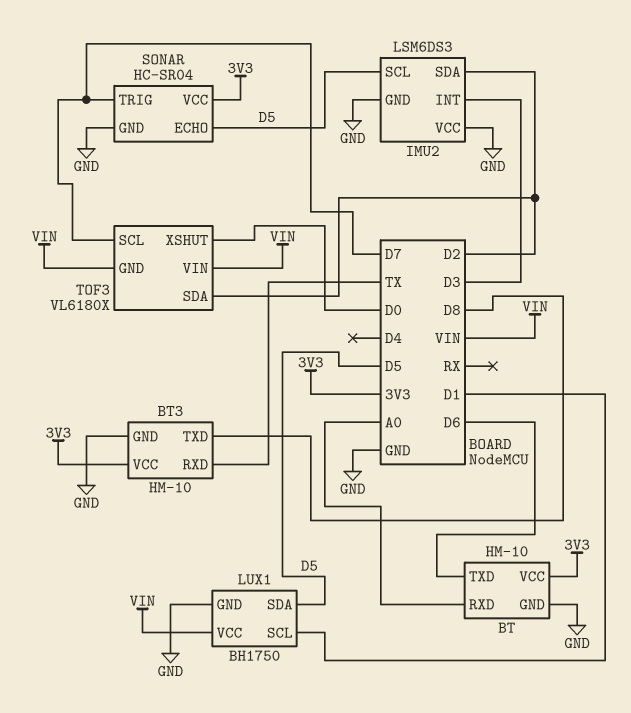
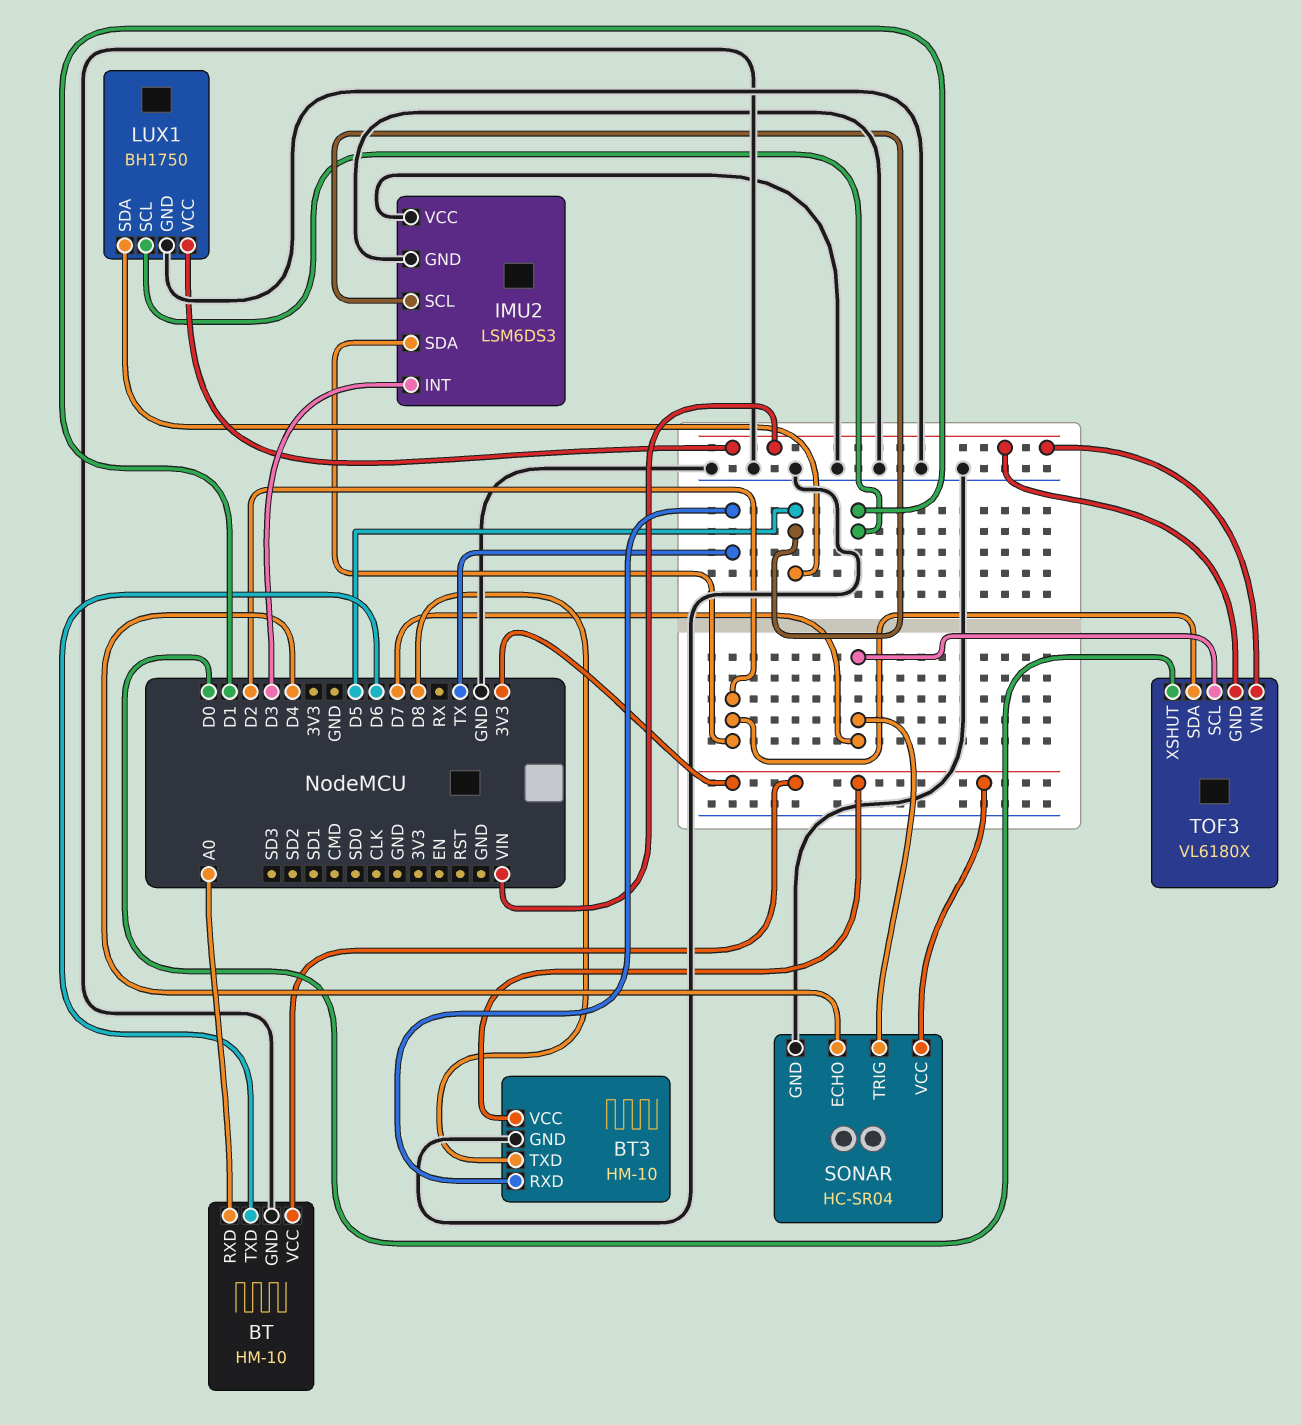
SONAR pin ECHO: D5 -> D4

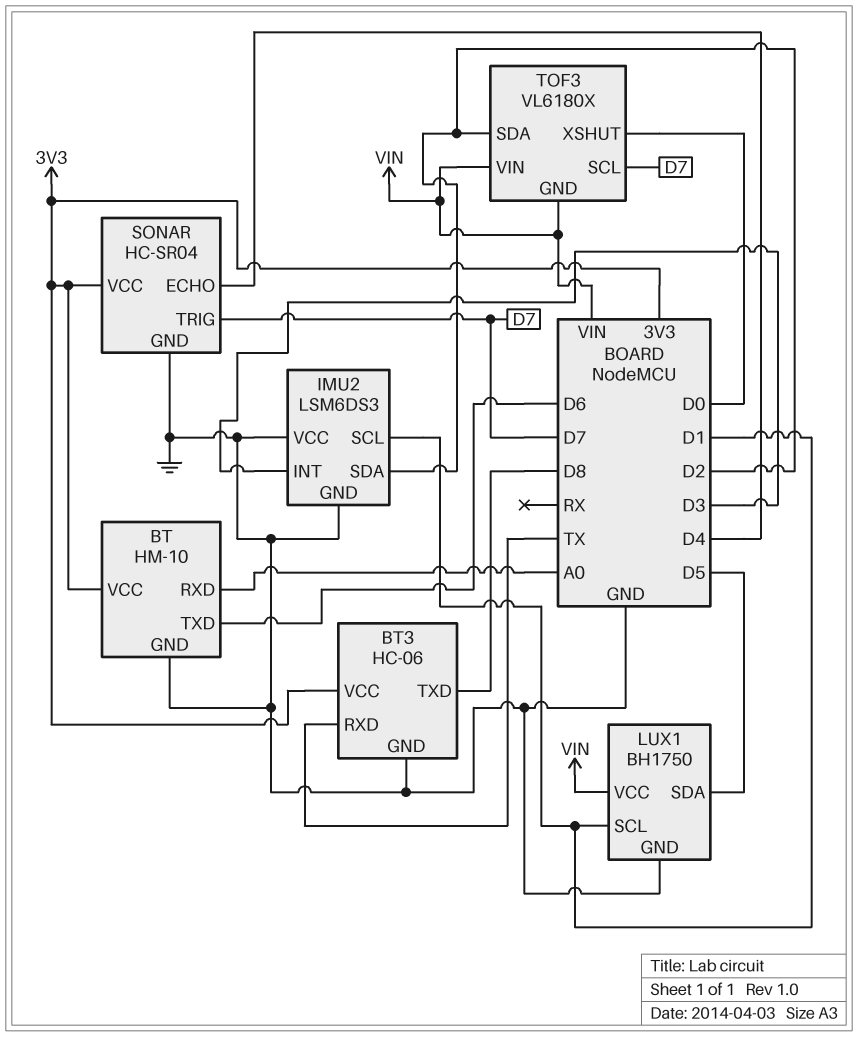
BT3: HM-10 -> HC-06
IMU2 pin SCL: D5 -> D1

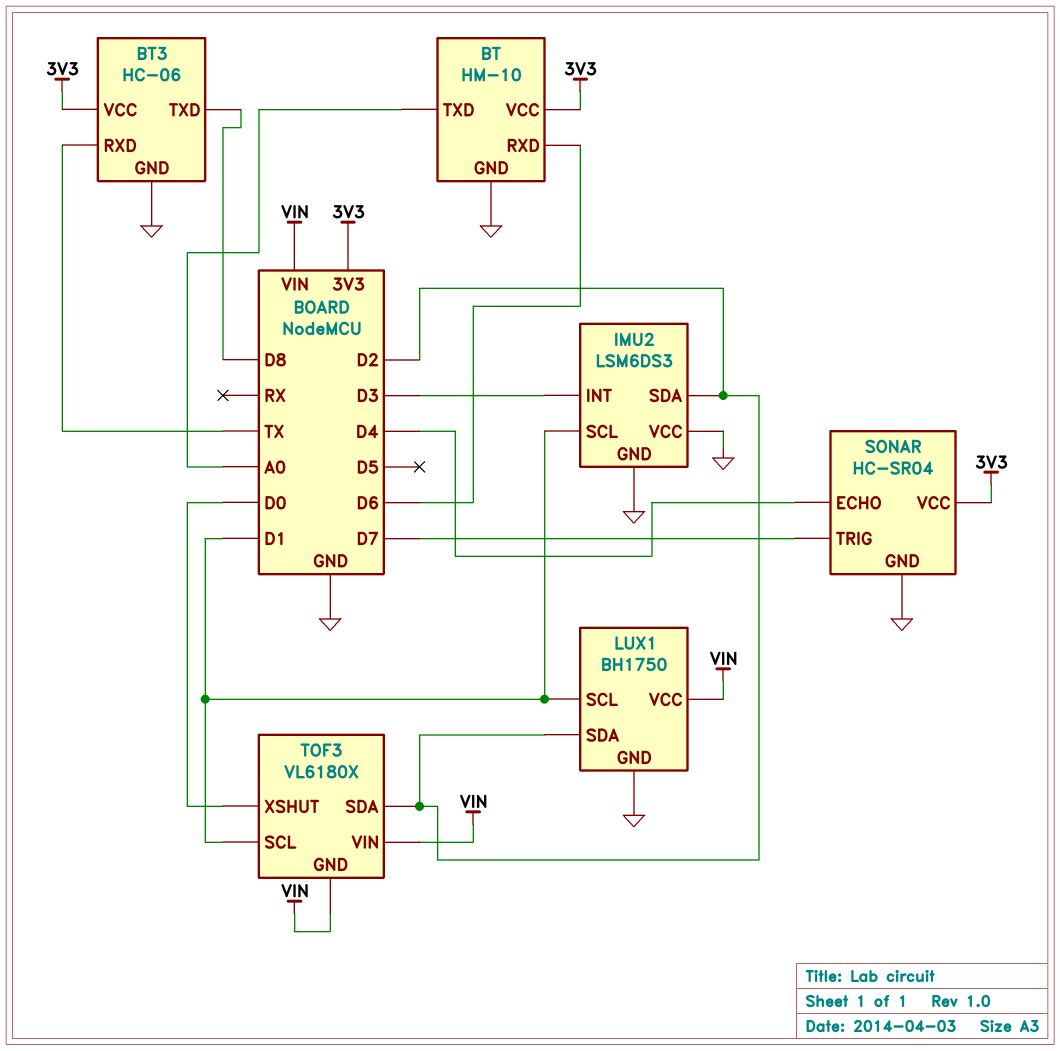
BT pin RXD: A0 -> D6
BT pin TXD: D6 -> A0
LUX1 pin SDA: D5 -> D2
TOF3 pin SCL: D7 -> D1

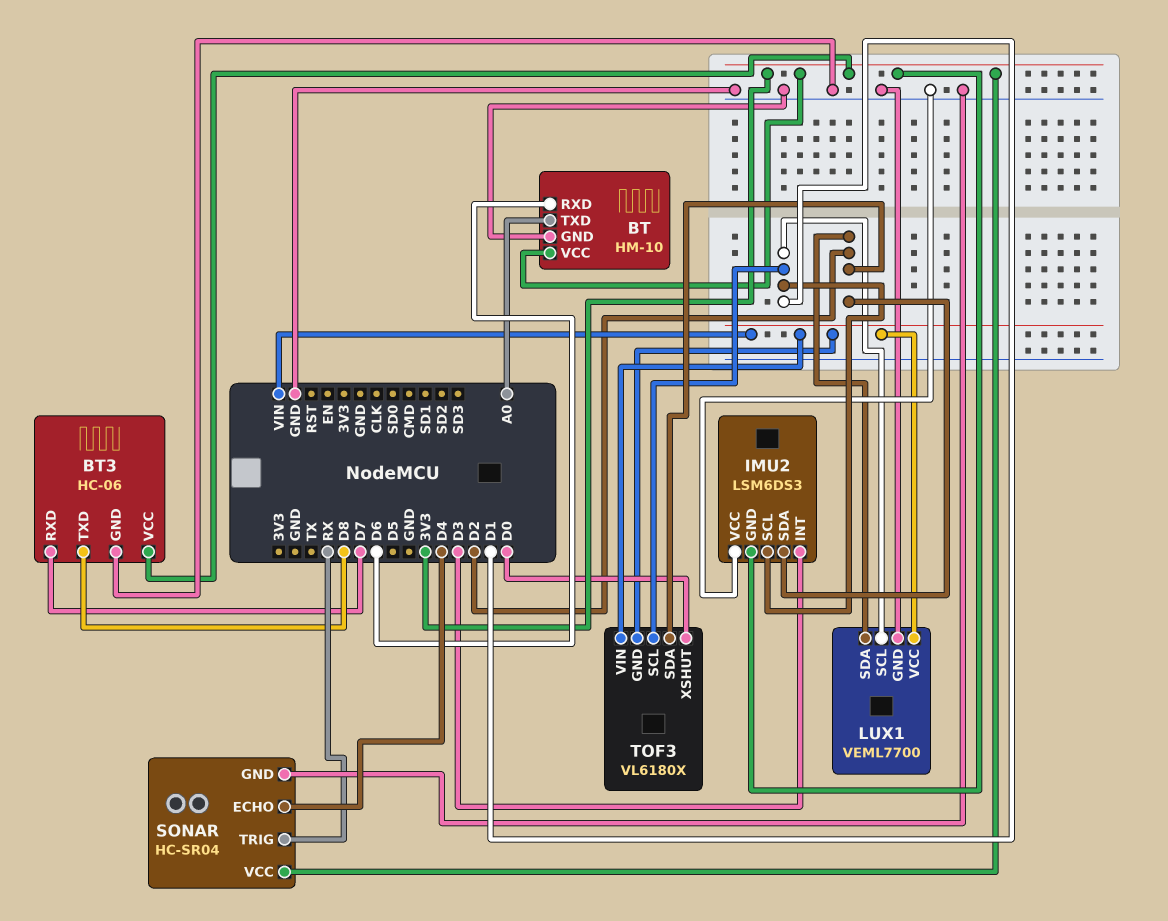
BT3 pin RXD: TX -> D7
IMU2 pin GND: GND -> 3V3
LUX1: BH1750 -> VEML7700
SONAR pin TRIG: D7 -> RX

